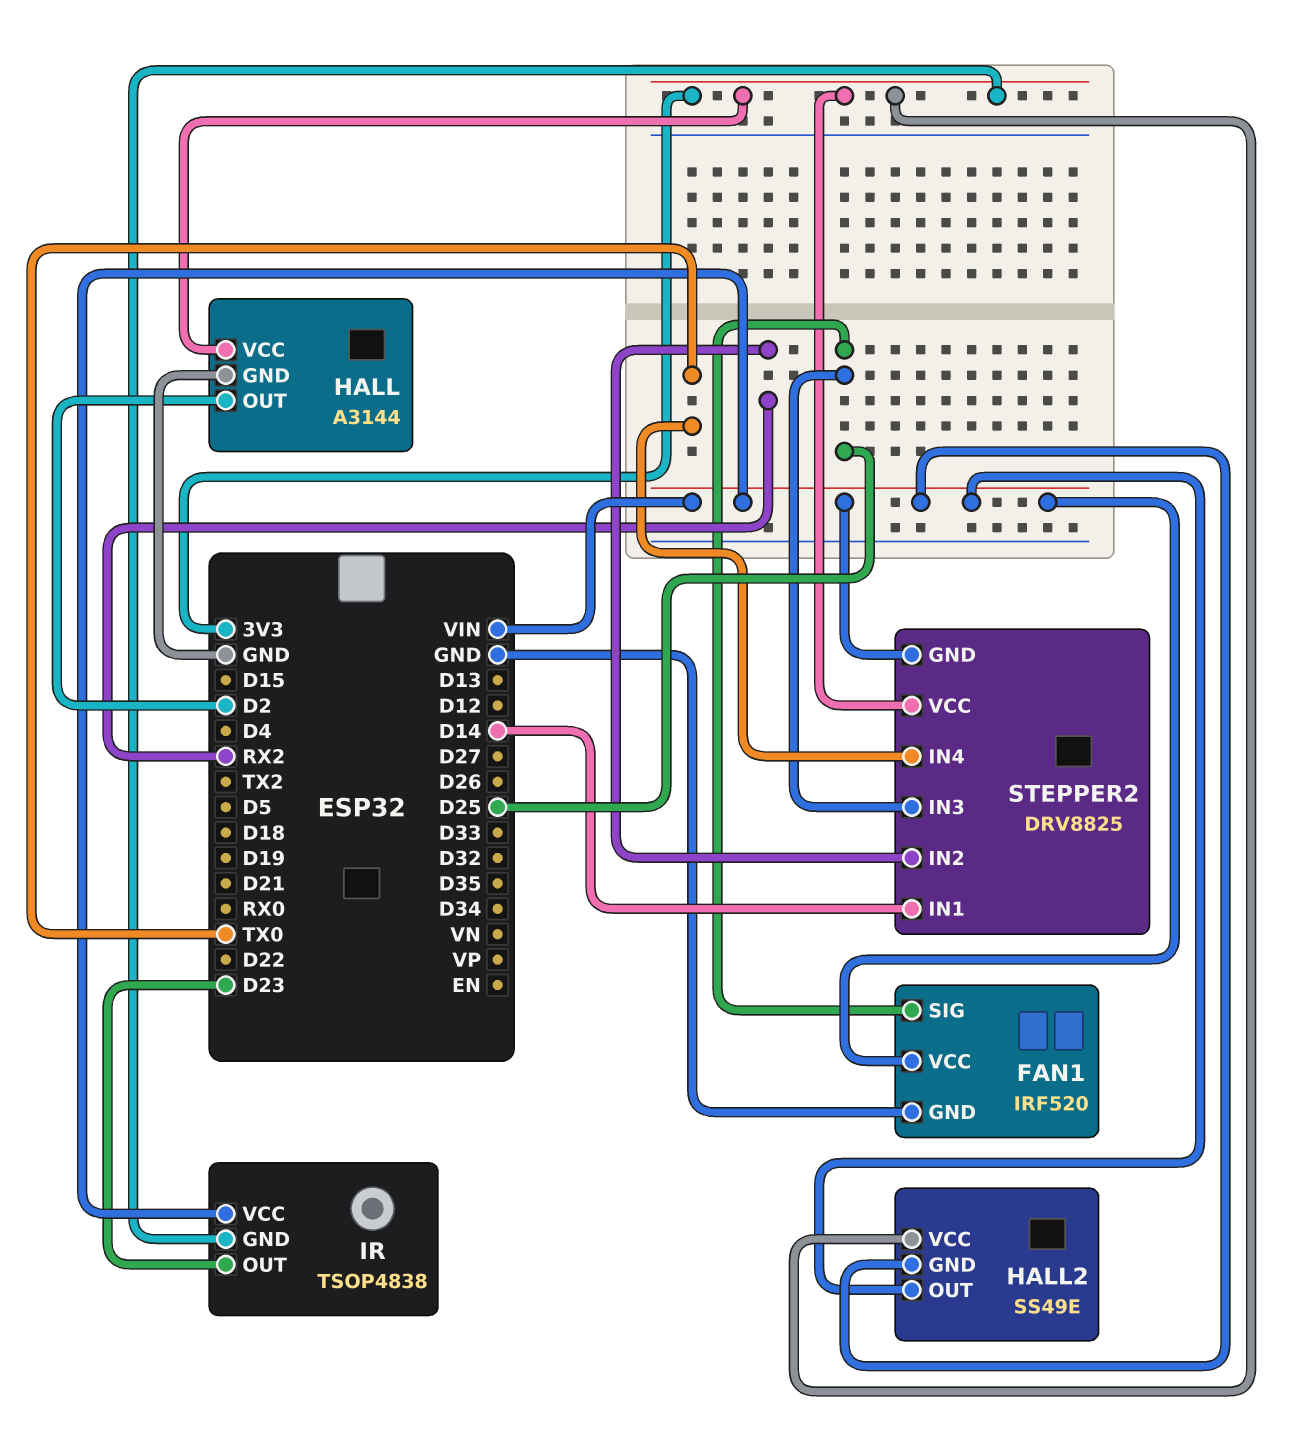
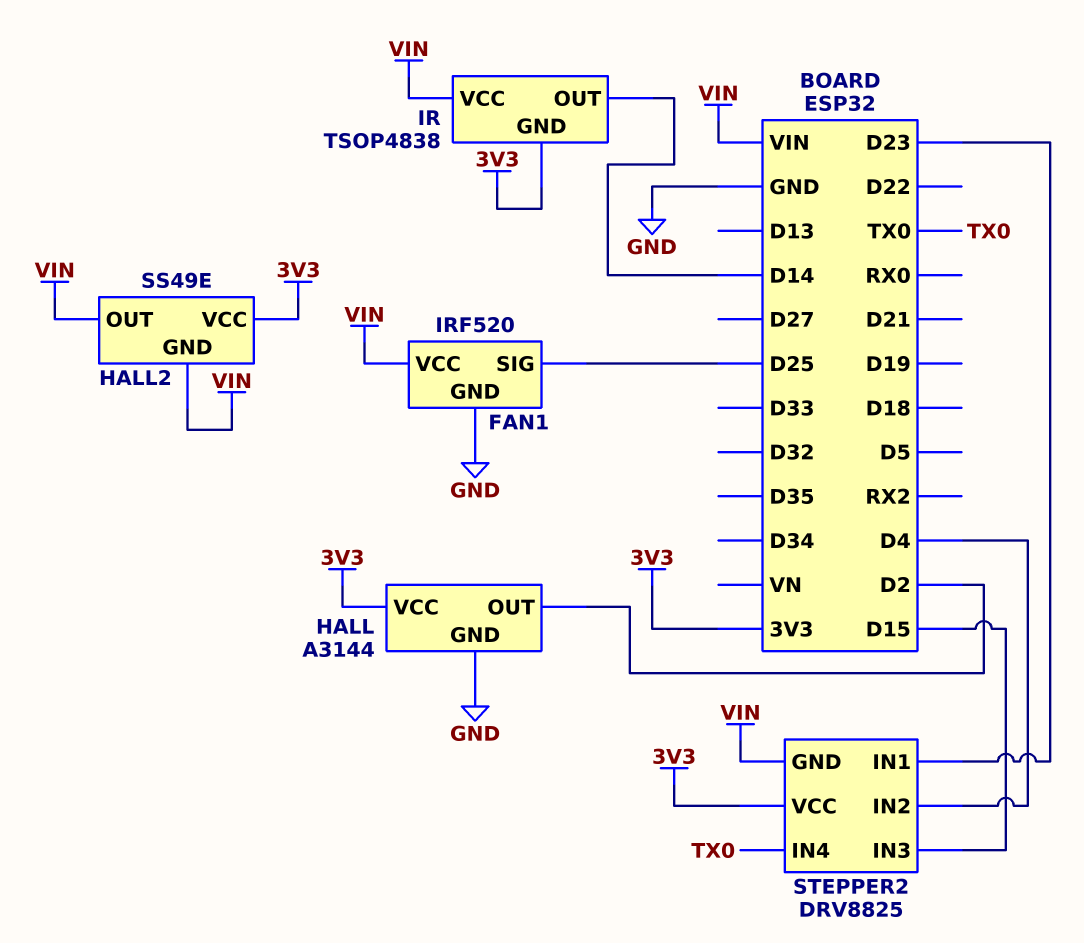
IR pin OUT: D23 -> D14
STEPPER2 pin IN1: D14 -> D23
STEPPER2 pin IN2: RX2 -> D4
STEPPER2 pin IN3: D25 -> D15

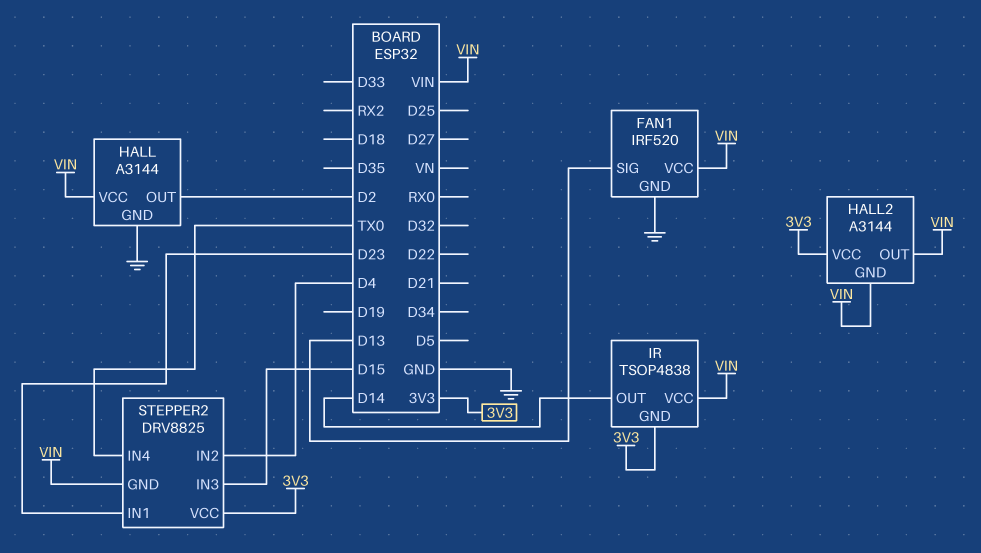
FAN1 pin SIG: D25 -> D13
HALL pin VCC: 3V3 -> VIN
HALL2: SS49E -> A3144

